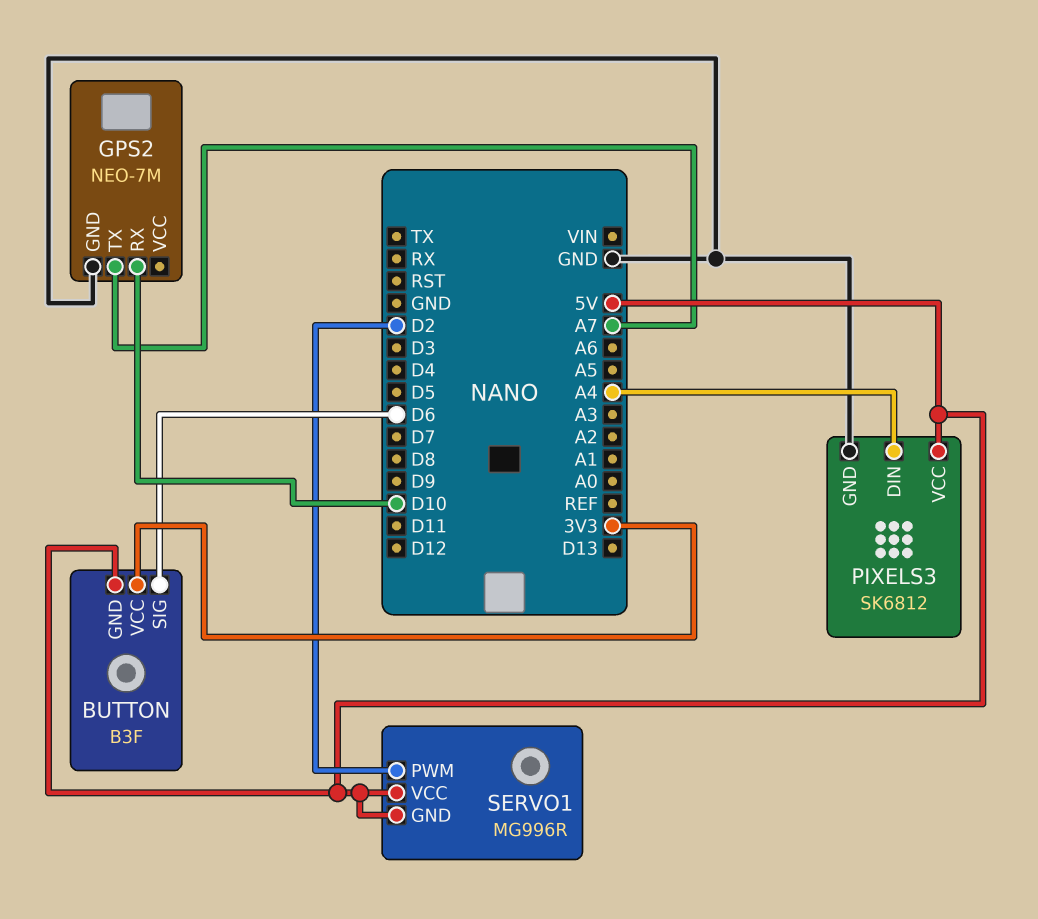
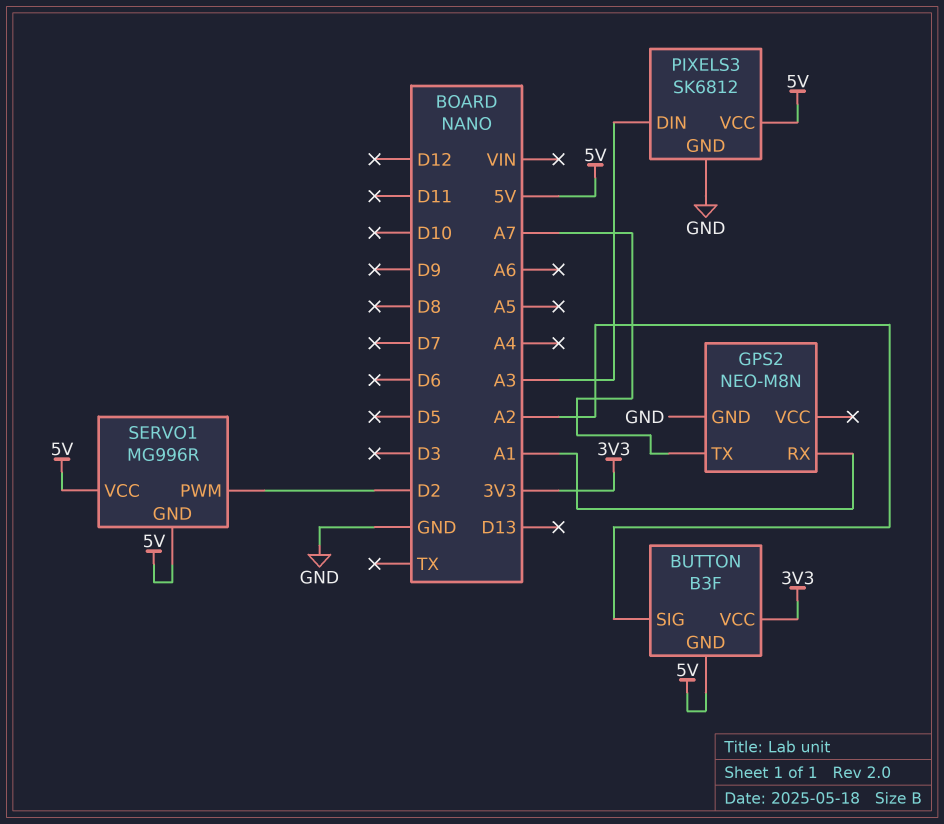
BUTTON pin SIG: D6 -> A2
GPS2: NEO-7M -> NEO-M8N
GPS2 pin RX: D10 -> A1
PIXELS3 pin DIN: A4 -> A3

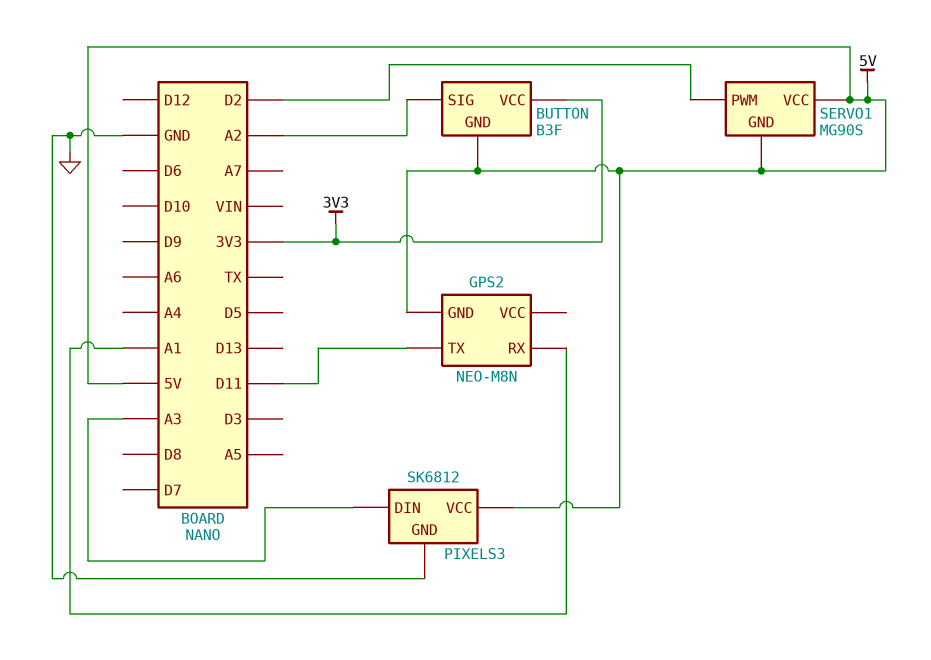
GPS2 pin GND: GND -> 5V
GPS2 pin TX: A7 -> D11
SERVO1: MG996R -> MG90S

